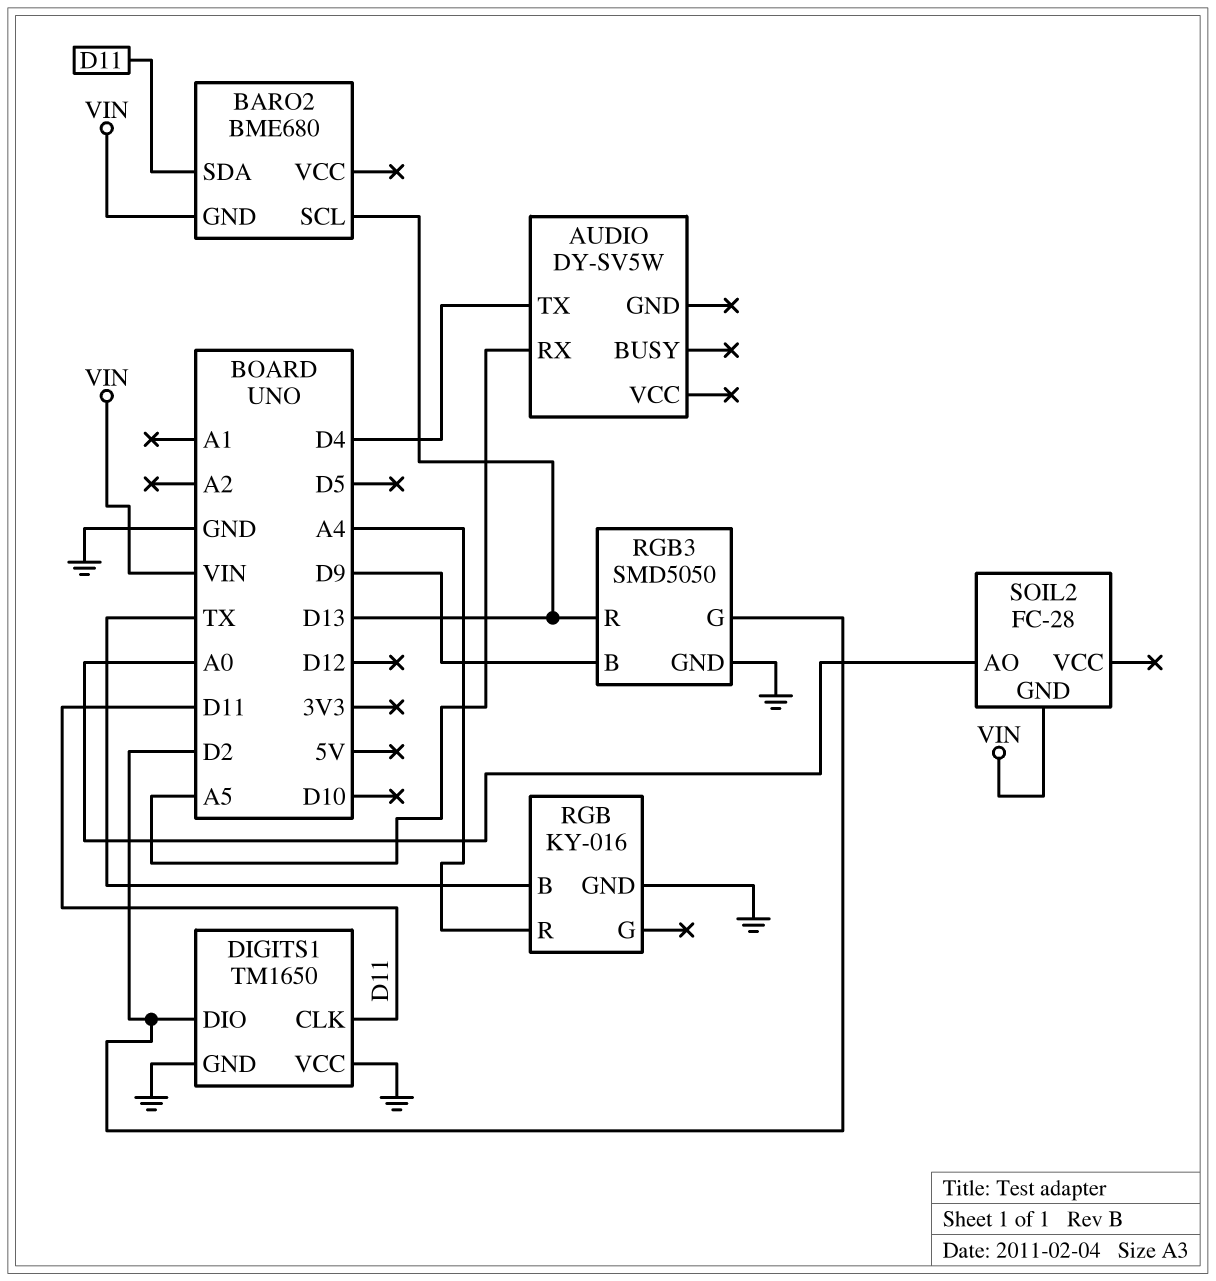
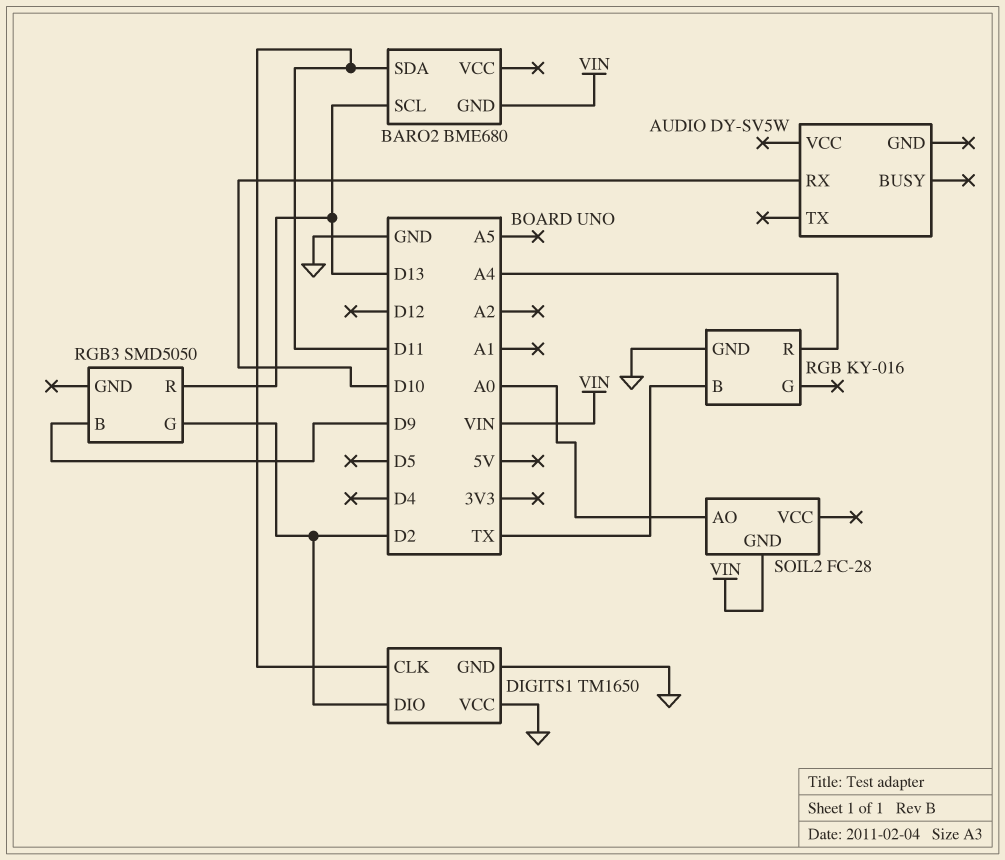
AUDIO pin RX: A5 -> D10
AUDIO pin TX: D4 -> none
RGB3 pin GND: GND -> none

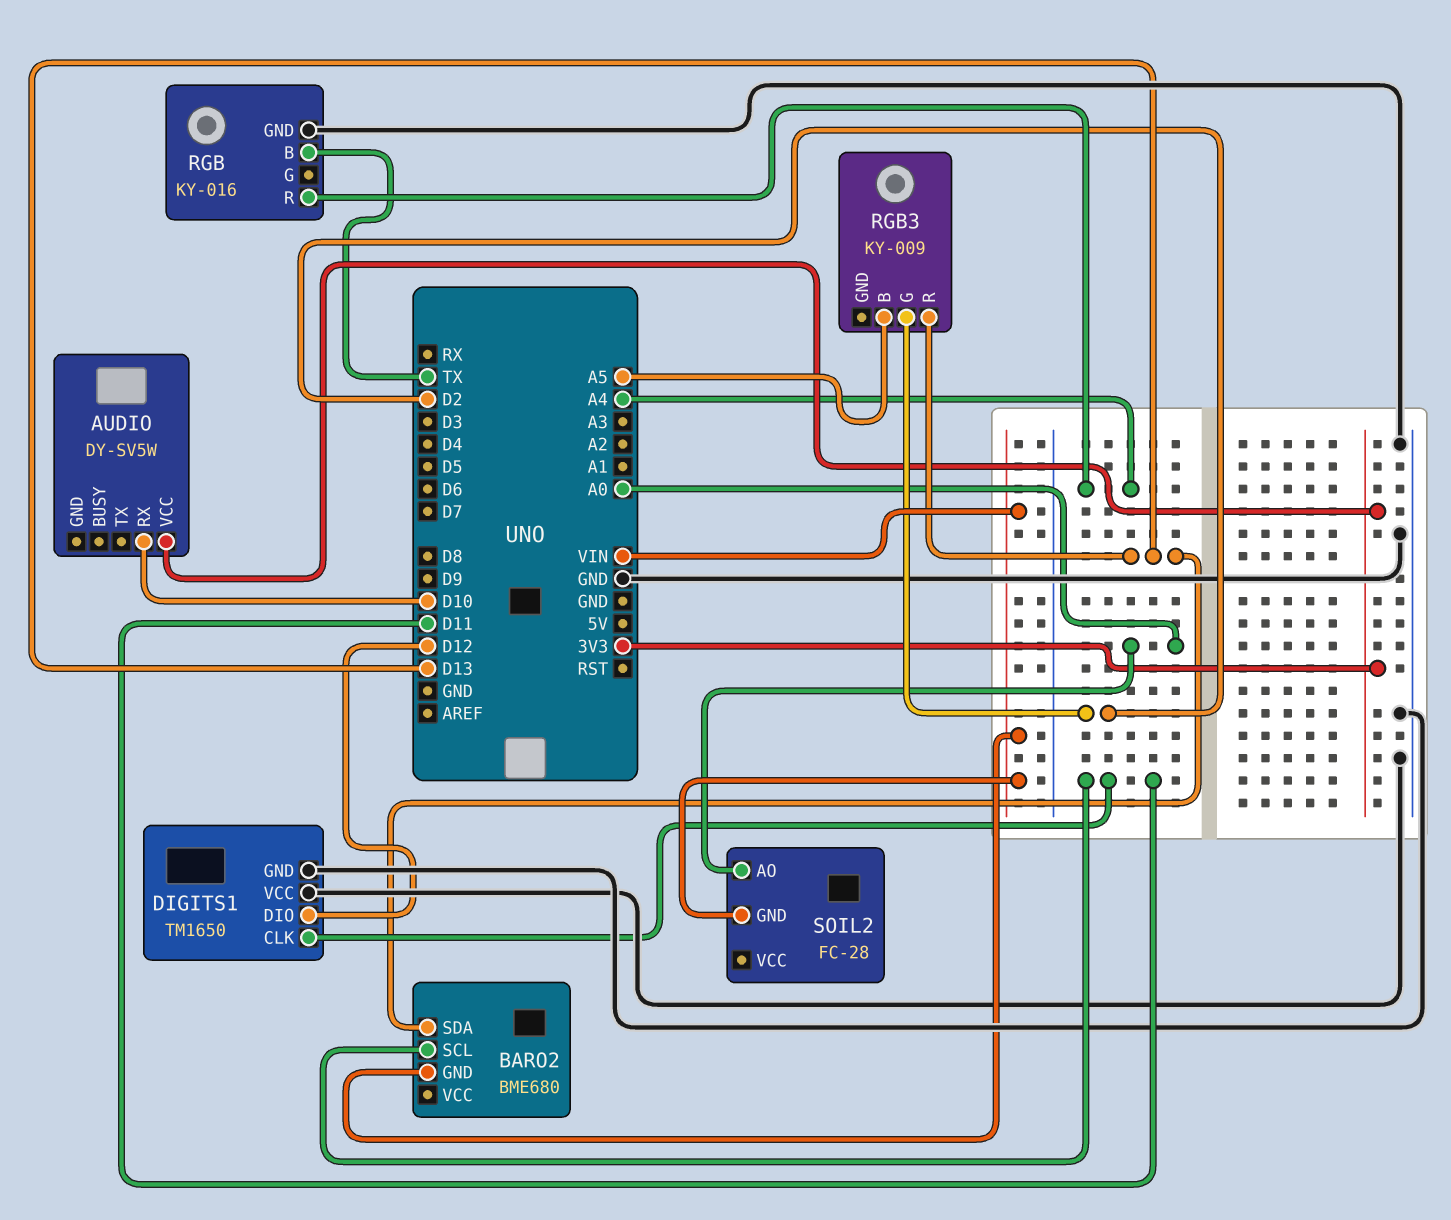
AUDIO pin VCC: none -> 3V3
BARO2 pin SCL: D13 -> D11
BARO2 pin SDA: D11 -> D13
DIGITS1 pin DIO: D2 -> D12
RGB3: SMD5050 -> KY-009
RGB3 pin B: D9 -> A5

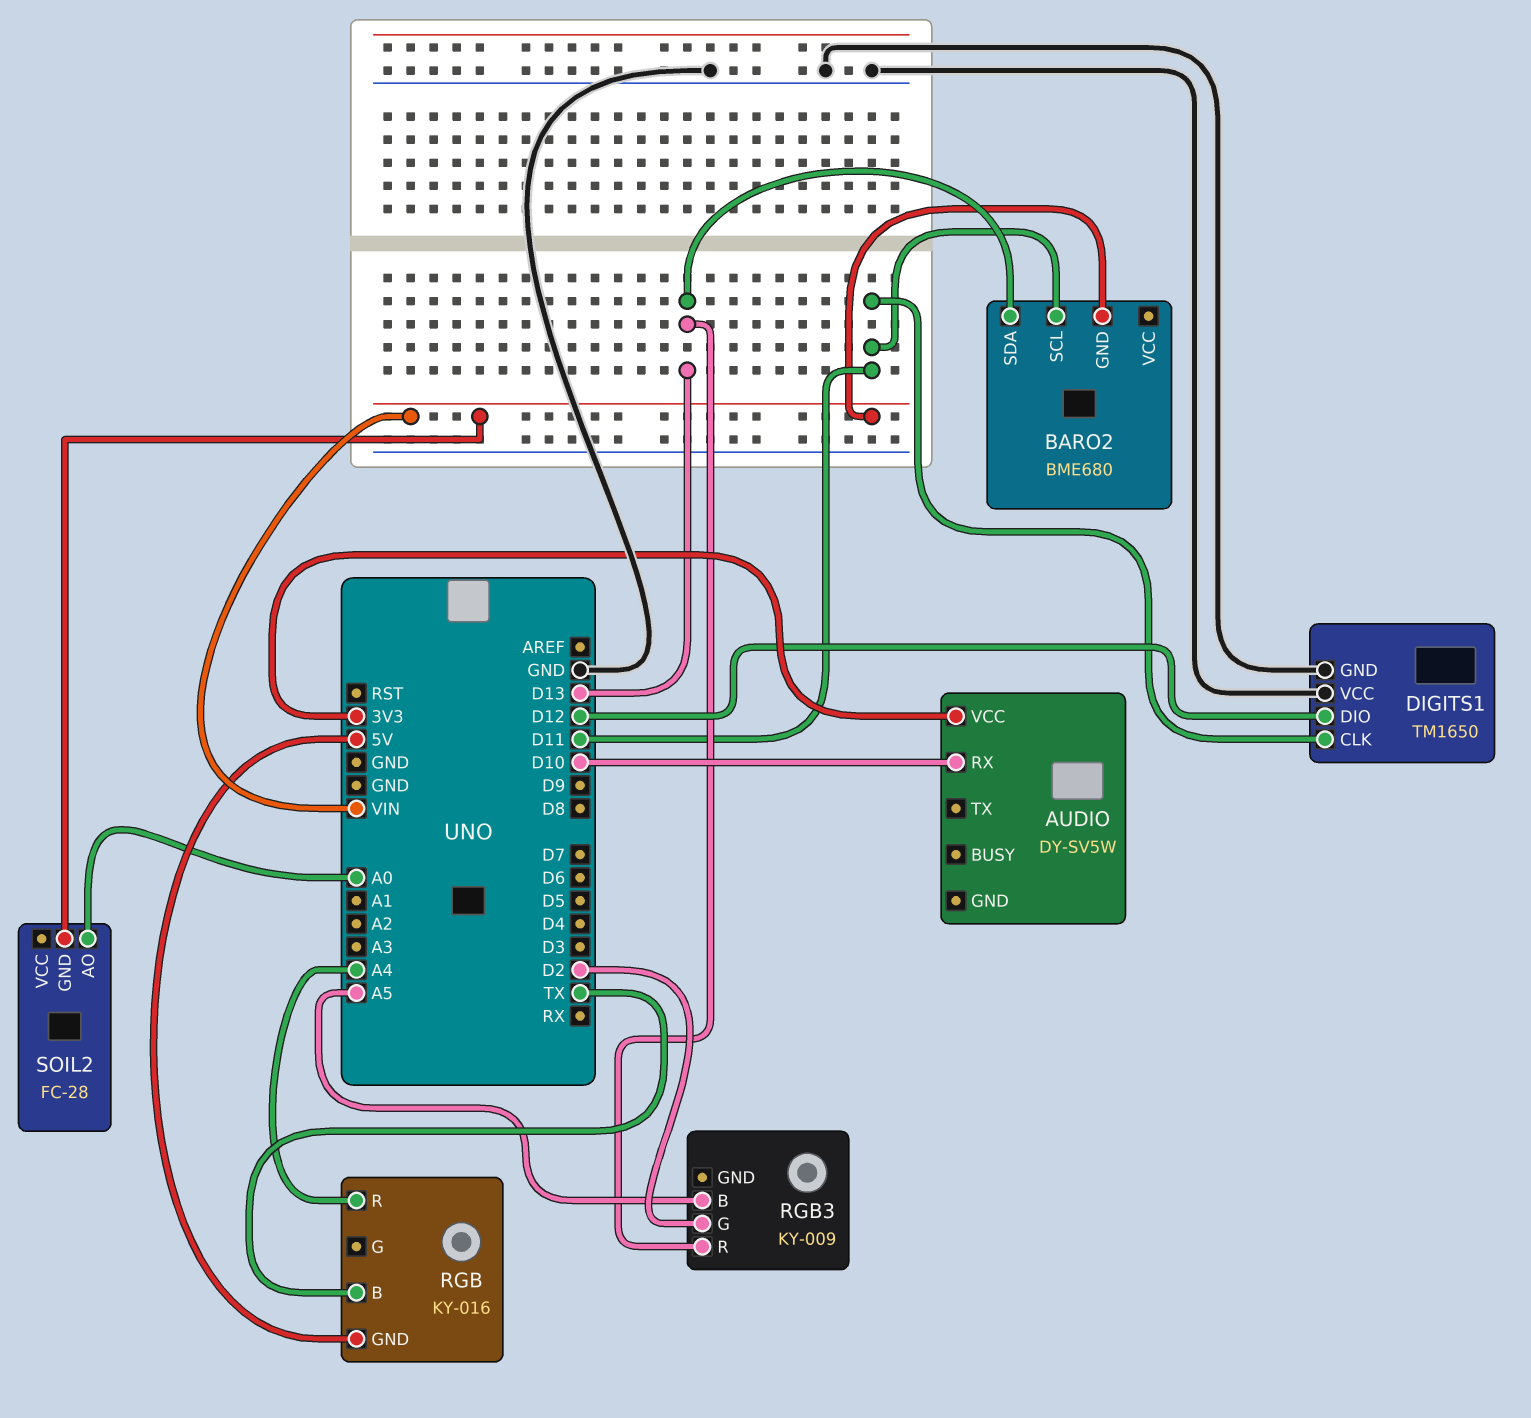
RGB pin GND: GND -> 5V

